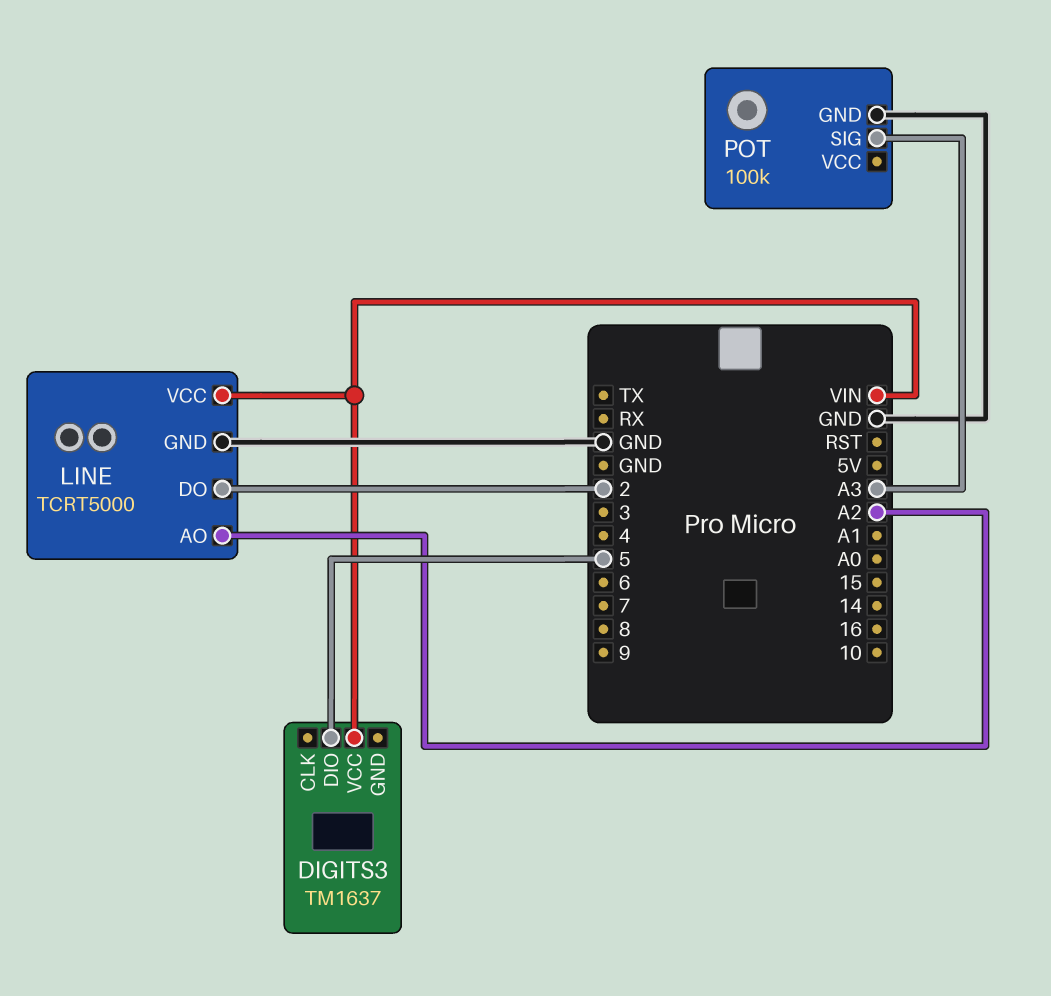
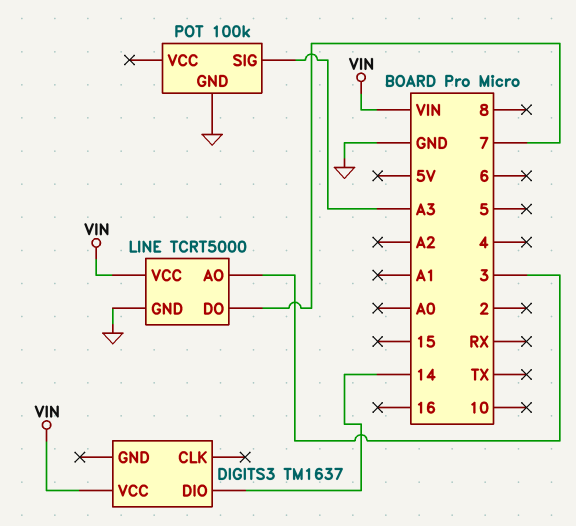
DIGITS3 pin DIO: 5 -> 14
LINE pin AO: A2 -> 3
LINE pin DO: 2 -> 7

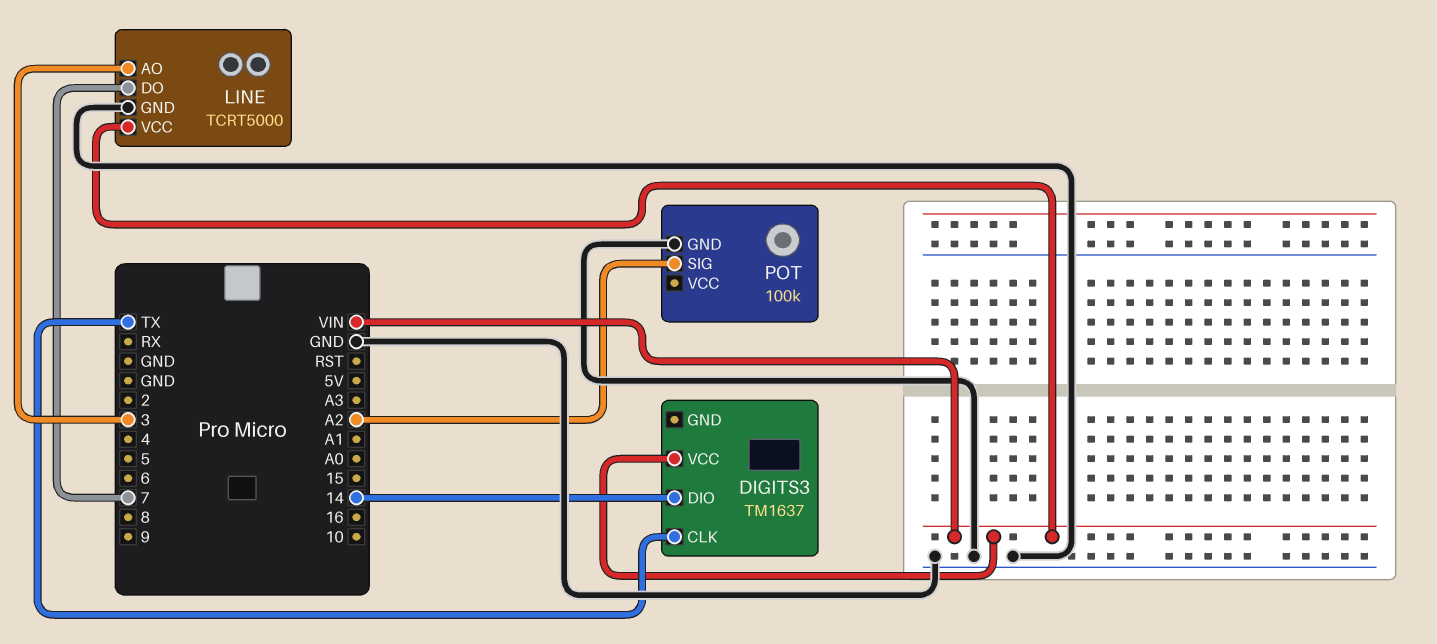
DIGITS3 pin CLK: none -> TX
POT pin SIG: A3 -> A2

